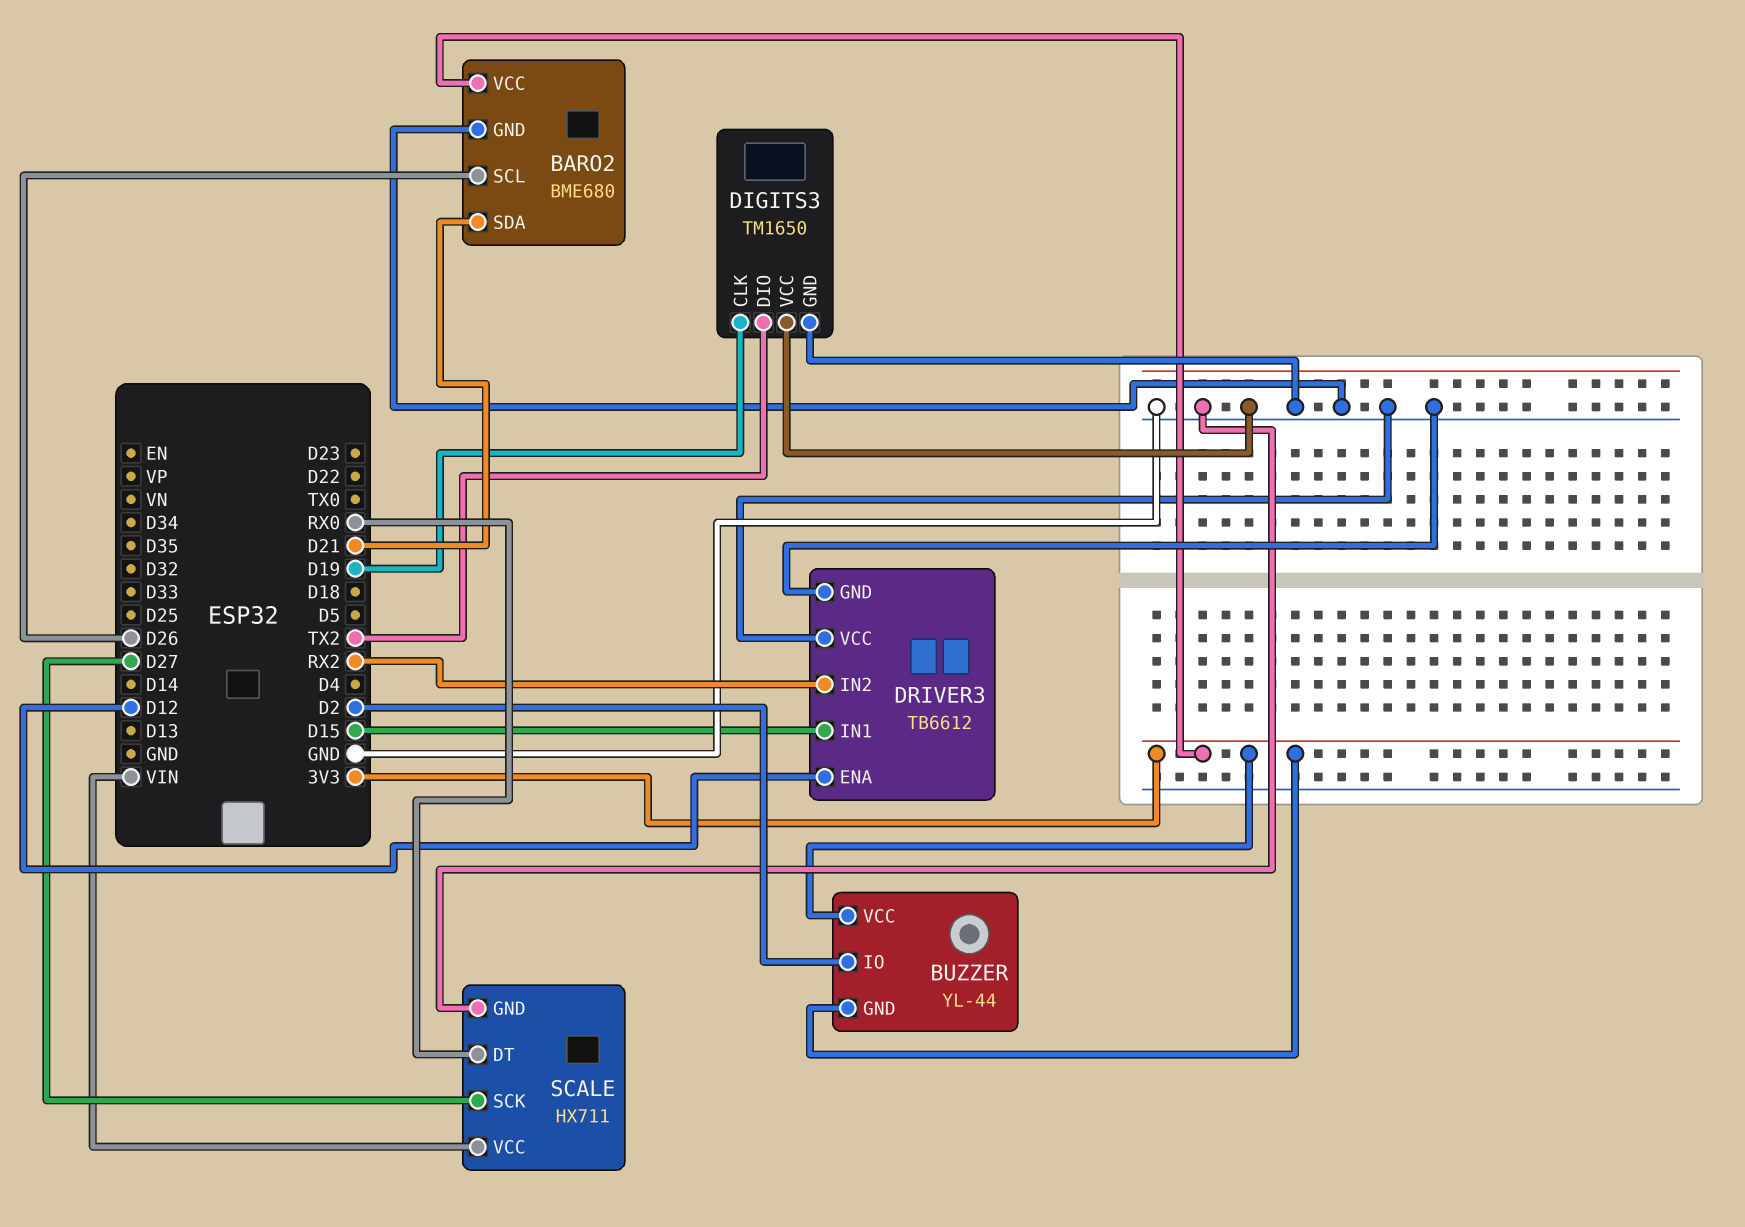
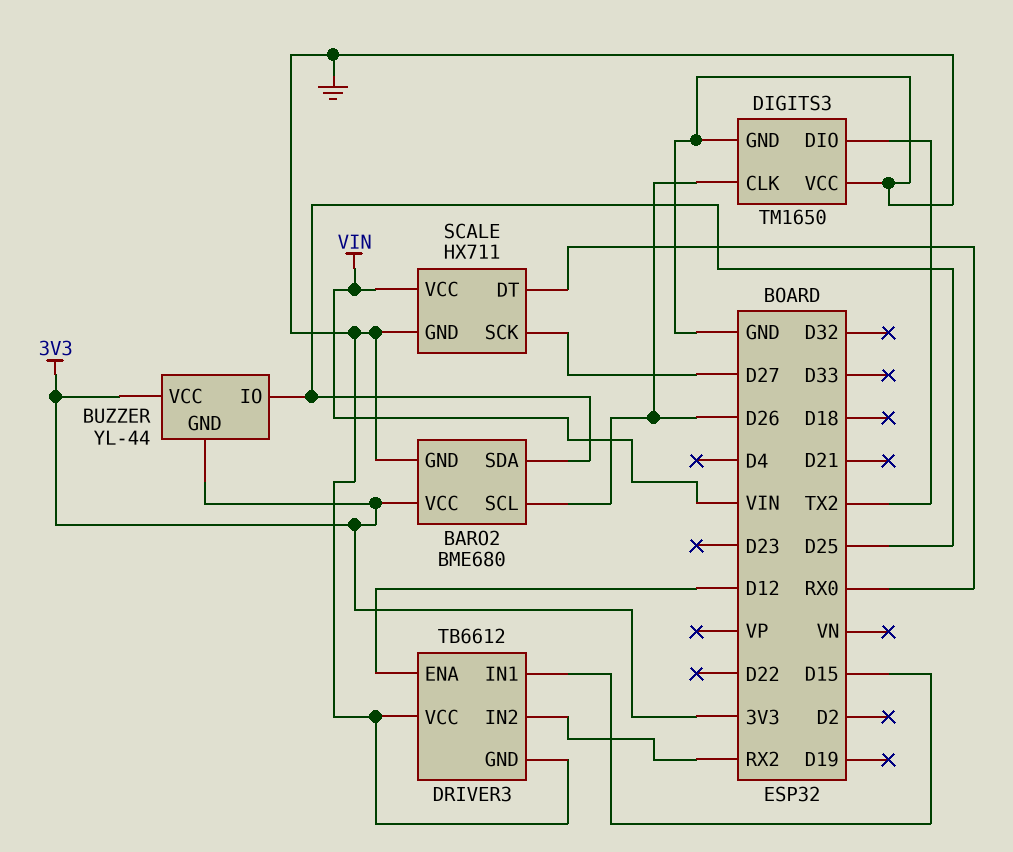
BARO2 pin SDA: D21 -> D25
BUZZER pin IO: D2 -> D25
DIGITS3 pin CLK: D19 -> D26

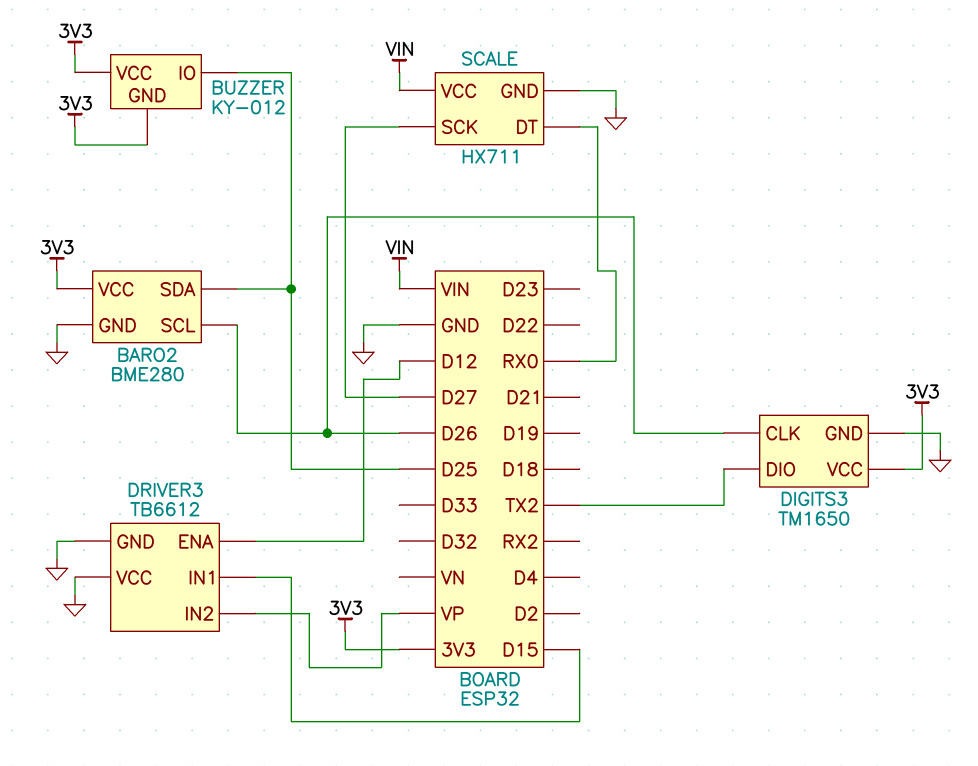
BARO2: BME680 -> BME280
BUZZER: YL-44 -> KY-012
DIGITS3 pin VCC: GND -> 3V3
DRIVER3 pin IN2: RX2 -> VP

